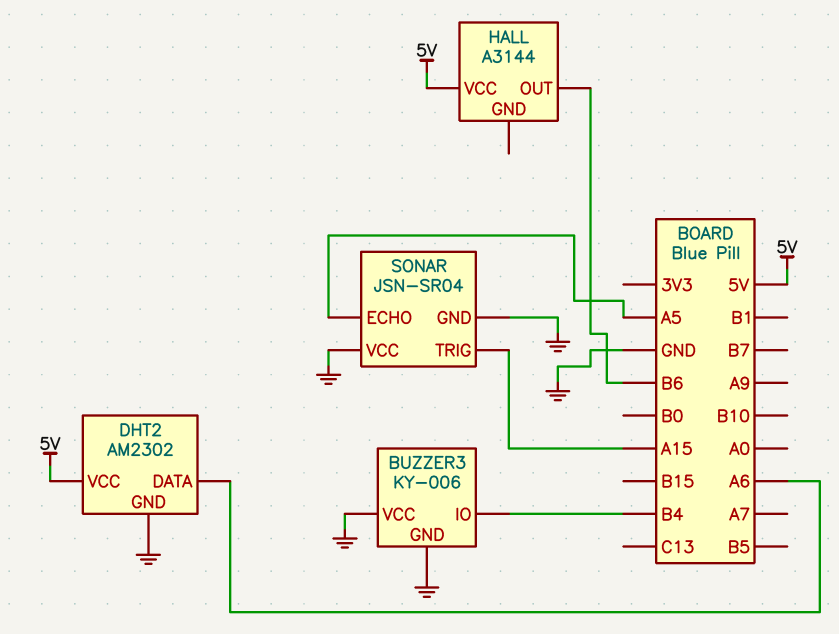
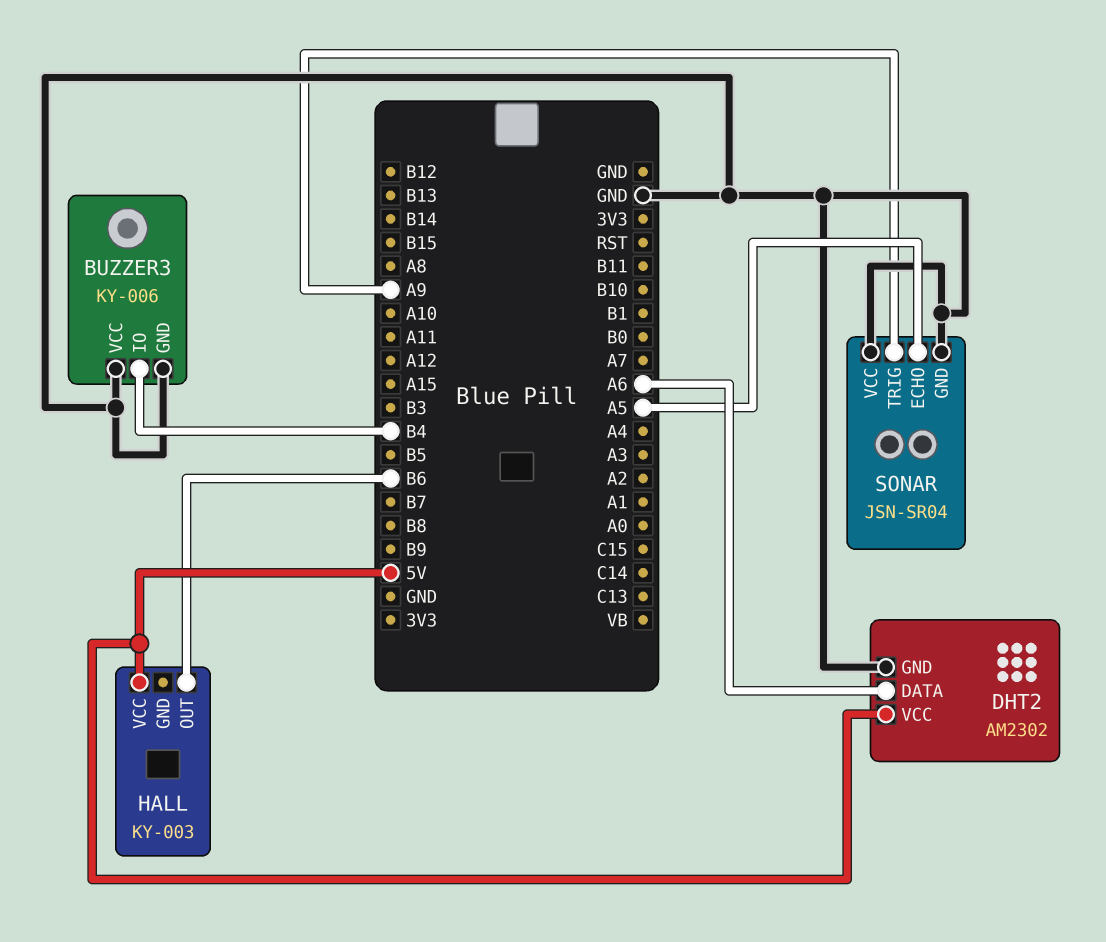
HALL: A3144 -> KY-003
SONAR pin TRIG: A15 -> A9

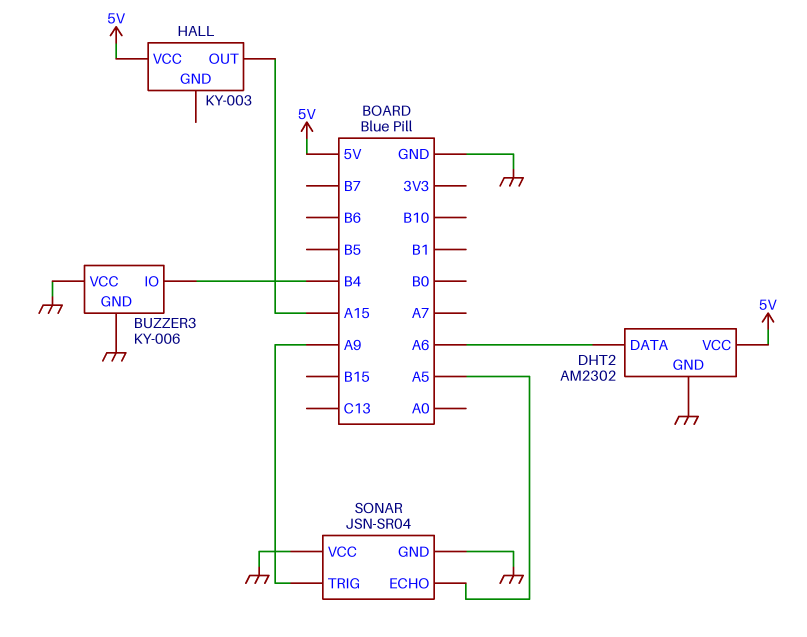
HALL pin OUT: B6 -> A15

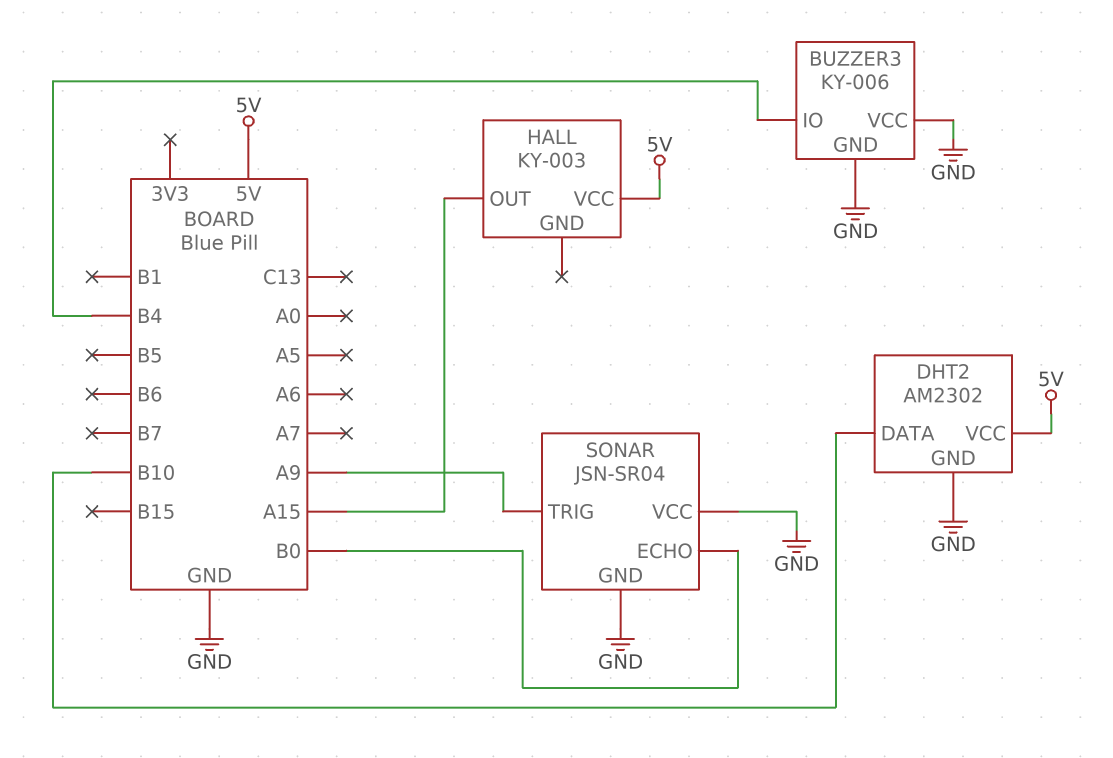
DHT2 pin DATA: A6 -> B10
SONAR pin ECHO: A5 -> B0

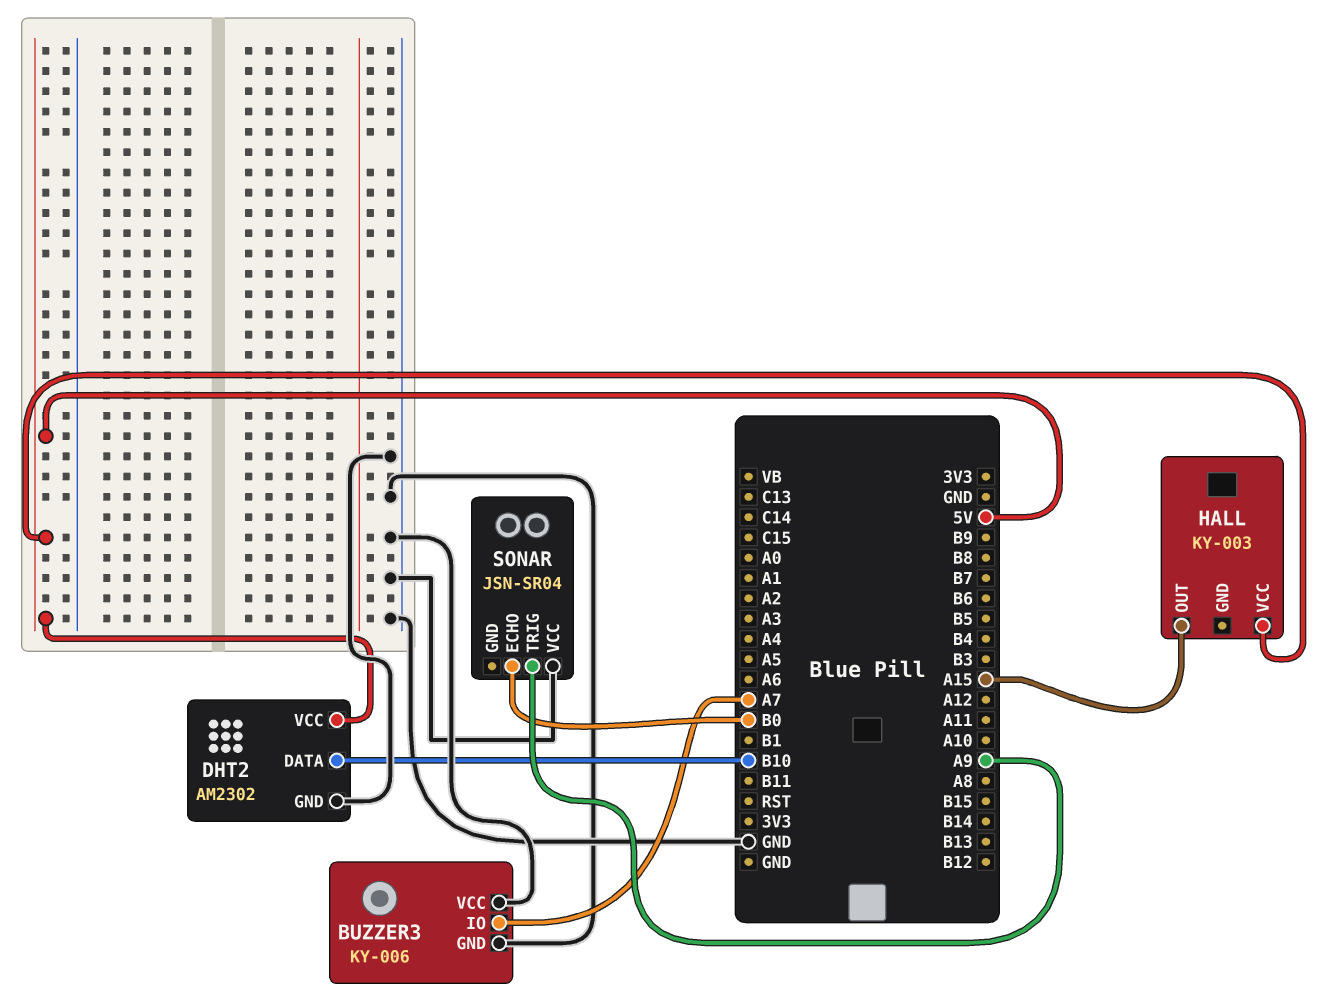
BUZZER3 pin IO: B4 -> A7
SONAR pin GND: GND -> none

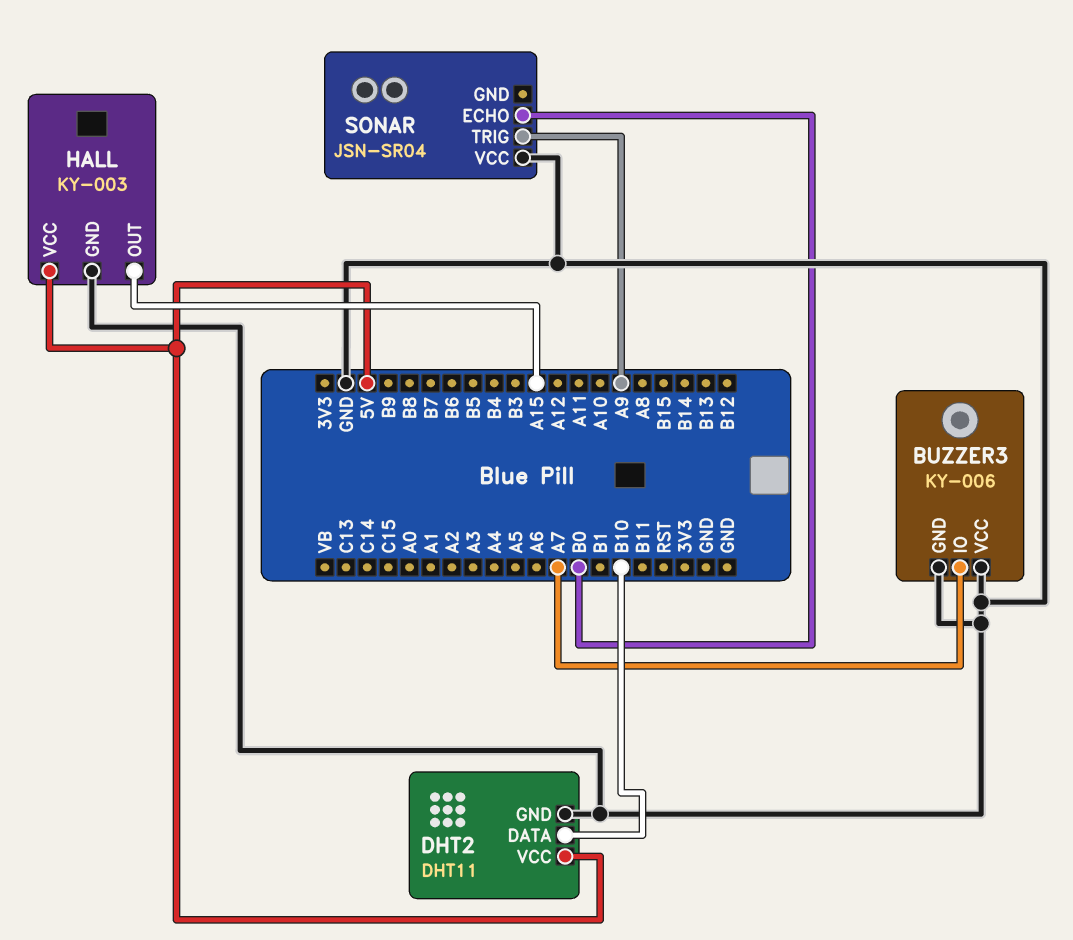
DHT2: AM2302 -> DHT11
HALL pin GND: none -> GND

